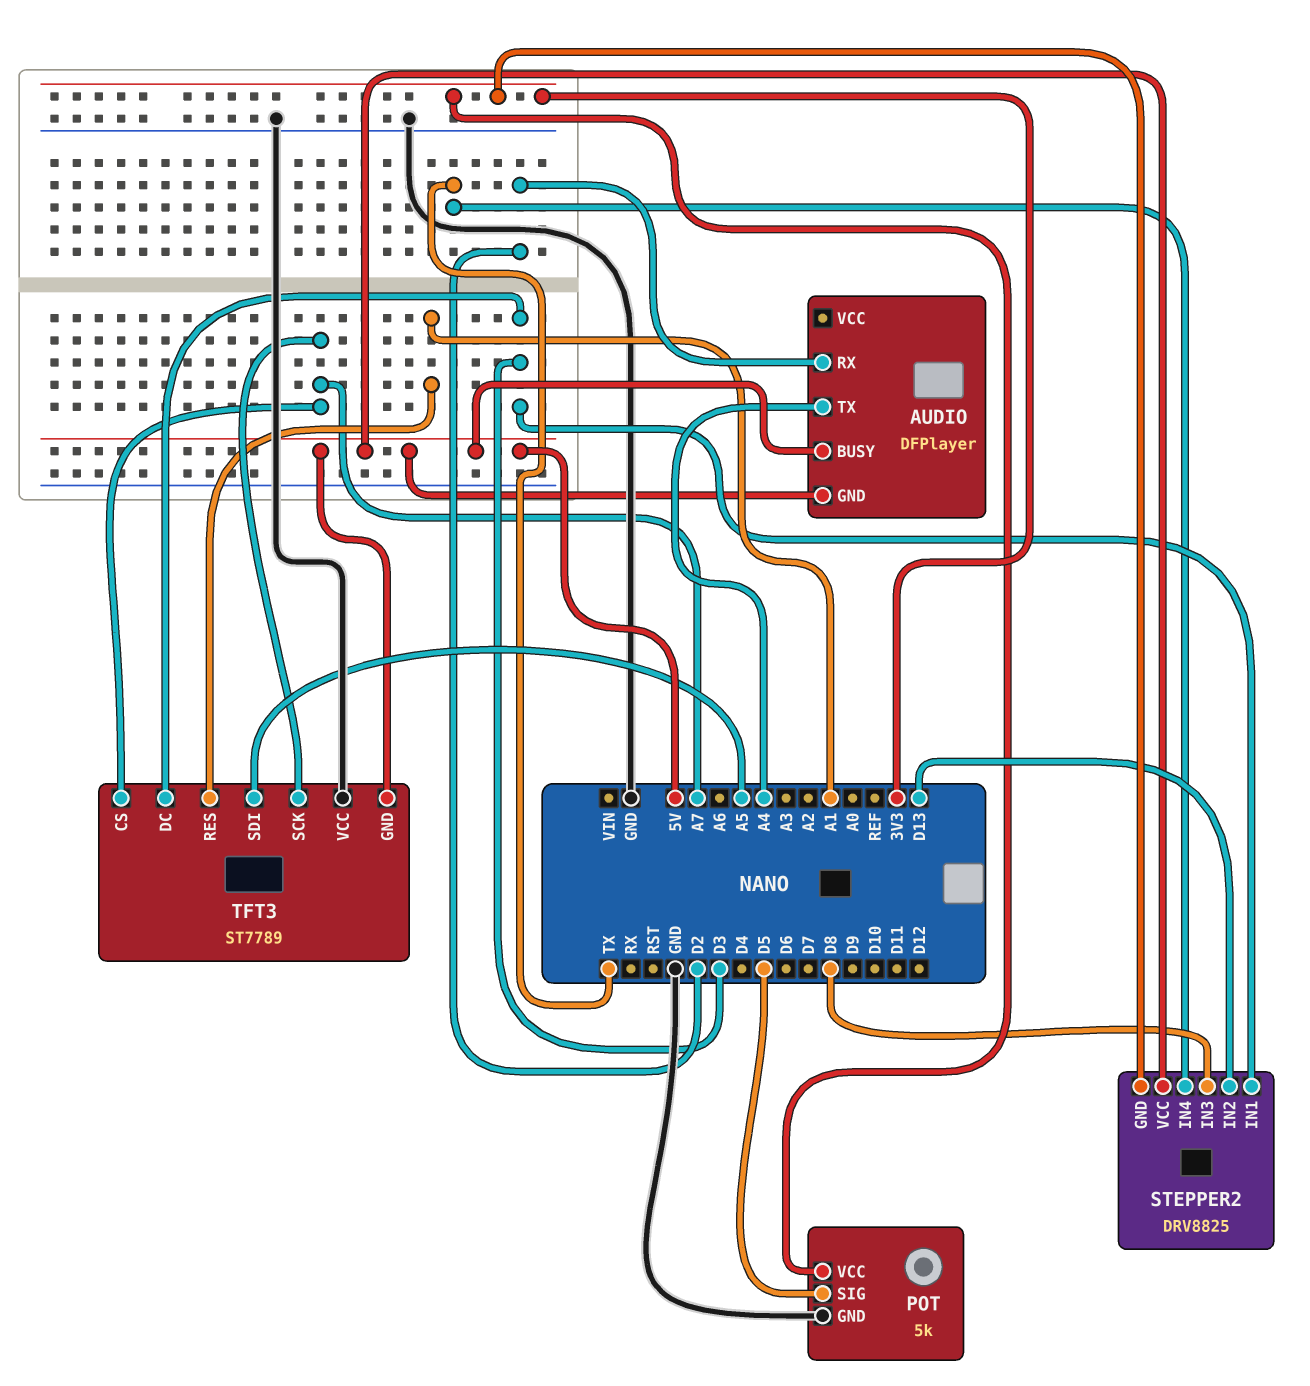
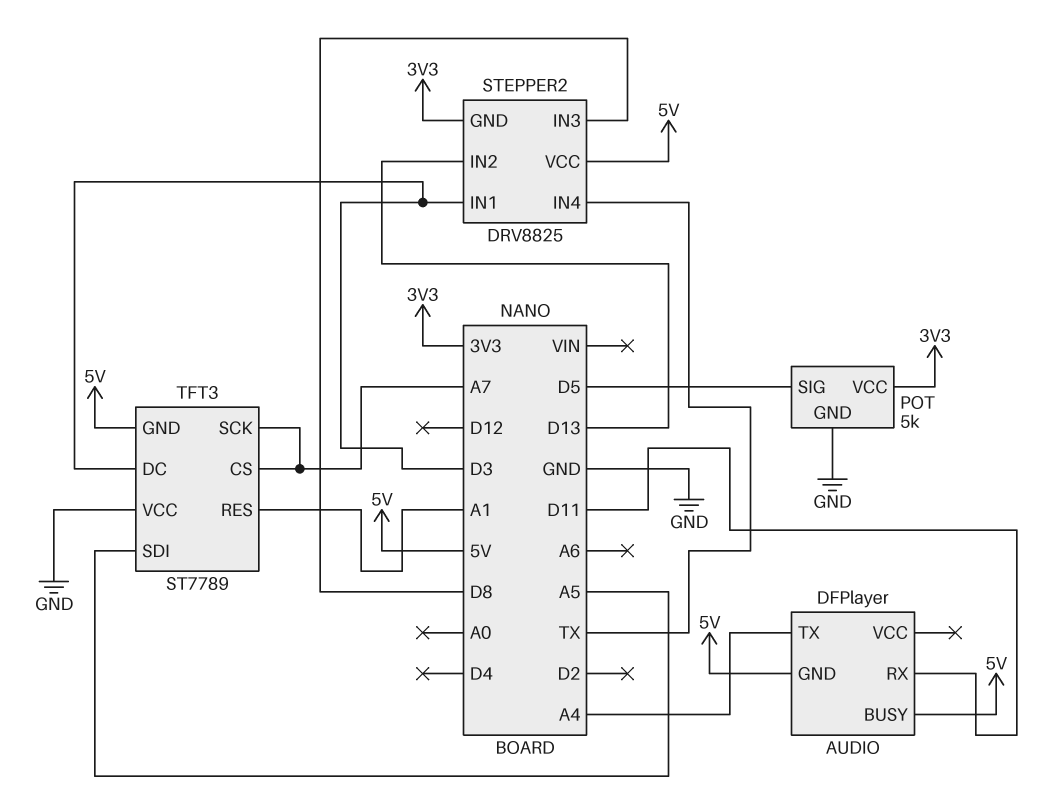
AUDIO pin RX: D2 -> D11

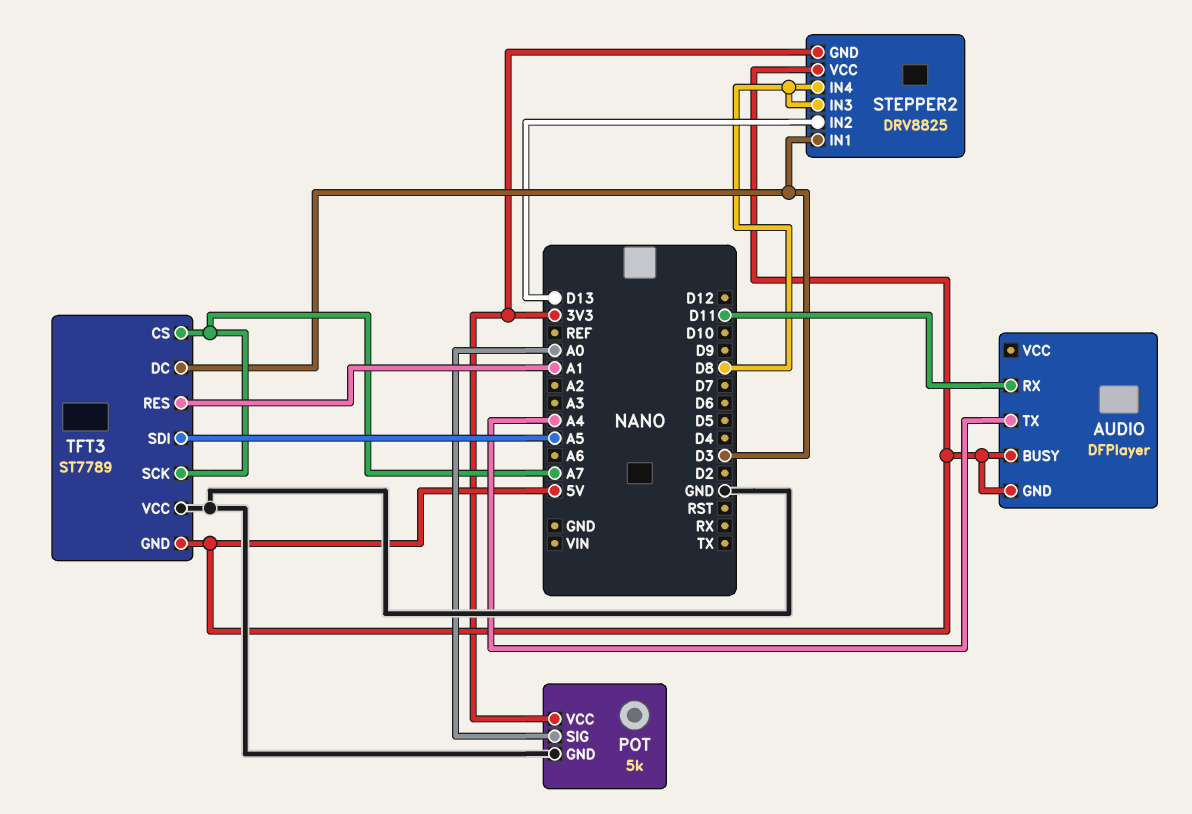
POT pin SIG: D5 -> A0
STEPPER2 pin IN4: TX -> D8

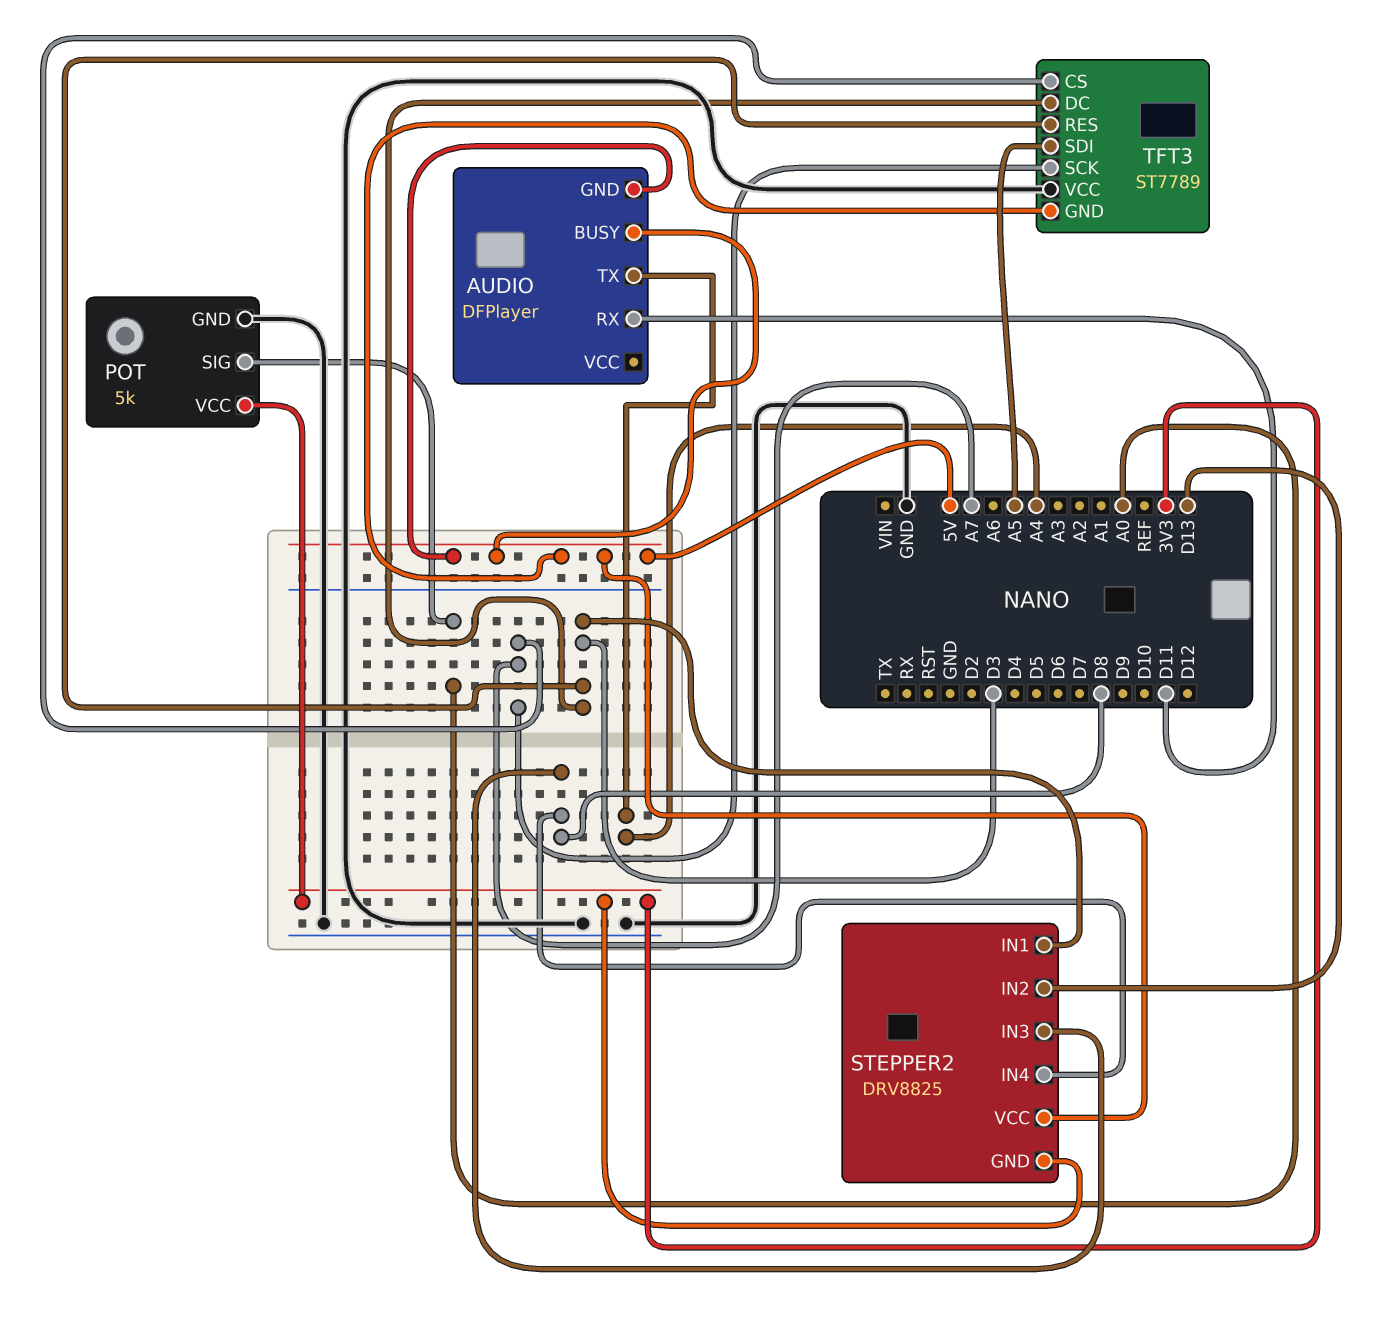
TFT3 pin RES: A1 -> D3

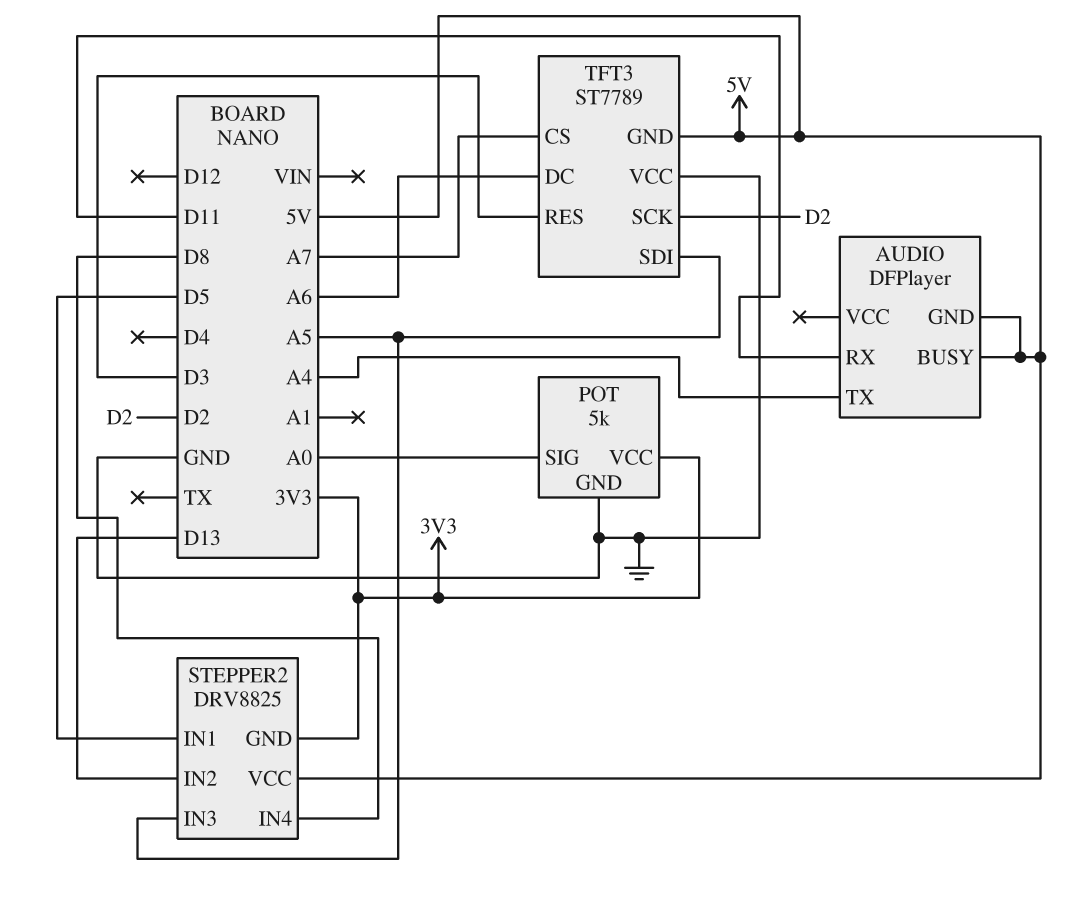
STEPPER2 pin IN1: D3 -> D5
STEPPER2 pin IN3: D8 -> A5
TFT3 pin DC: D3 -> A6
TFT3 pin SCK: A7 -> D2

